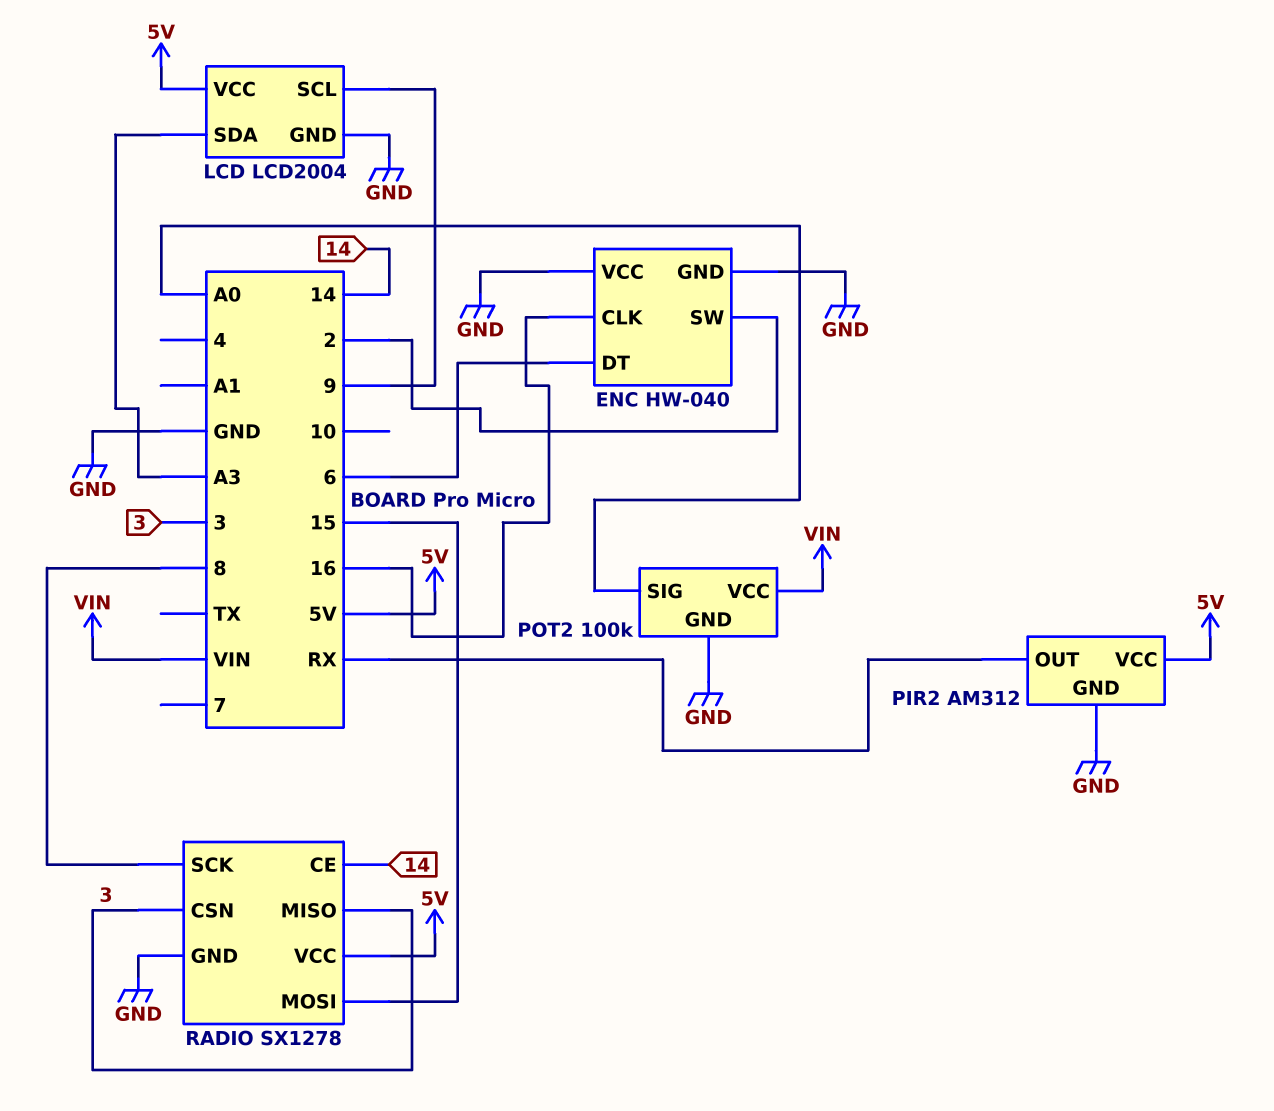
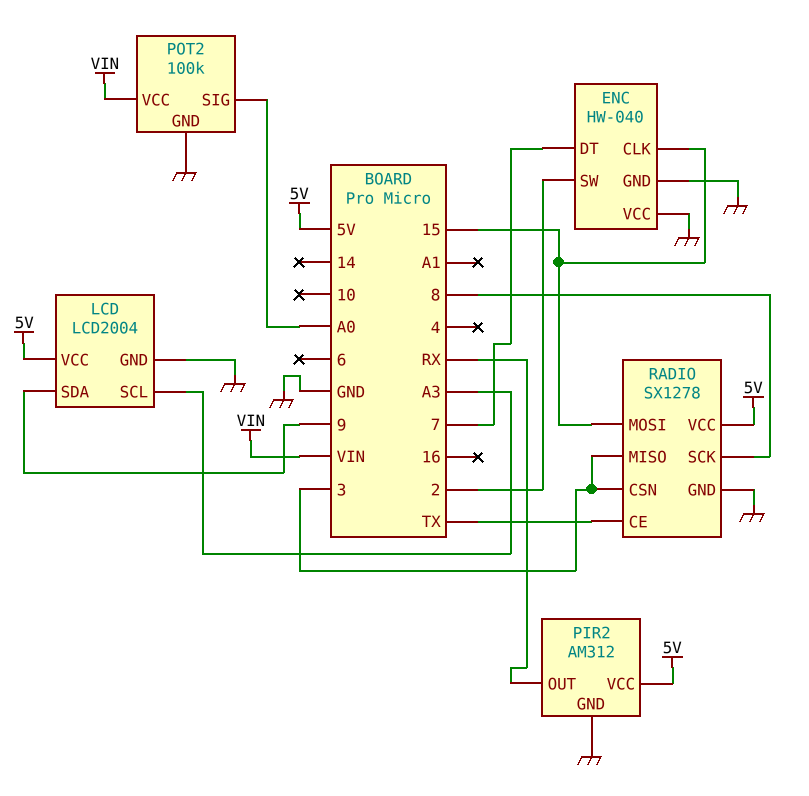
ENC pin CLK: 16 -> 15
ENC pin DT: 6 -> 7
LCD pin SCL: 9 -> A3
LCD pin SDA: A3 -> 9
RADIO pin CE: 14 -> TX

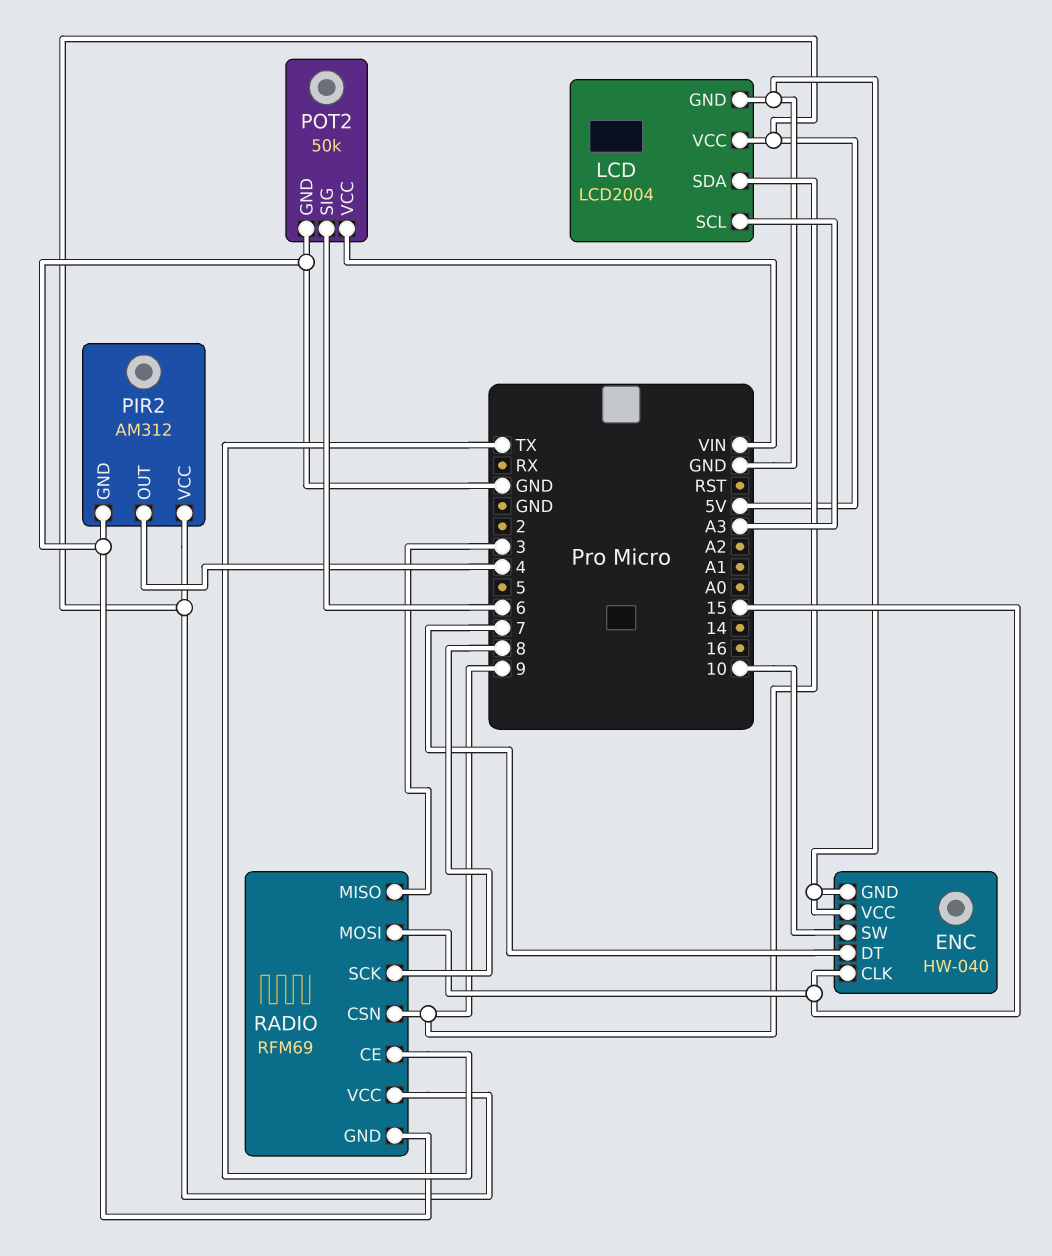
ENC pin SW: 2 -> 10
PIR2 pin OUT: RX -> 4
POT2: 100k -> 50k
POT2 pin SIG: A0 -> 6
RADIO: SX1278 -> RFM69
RADIO pin CSN: 3 -> 9

